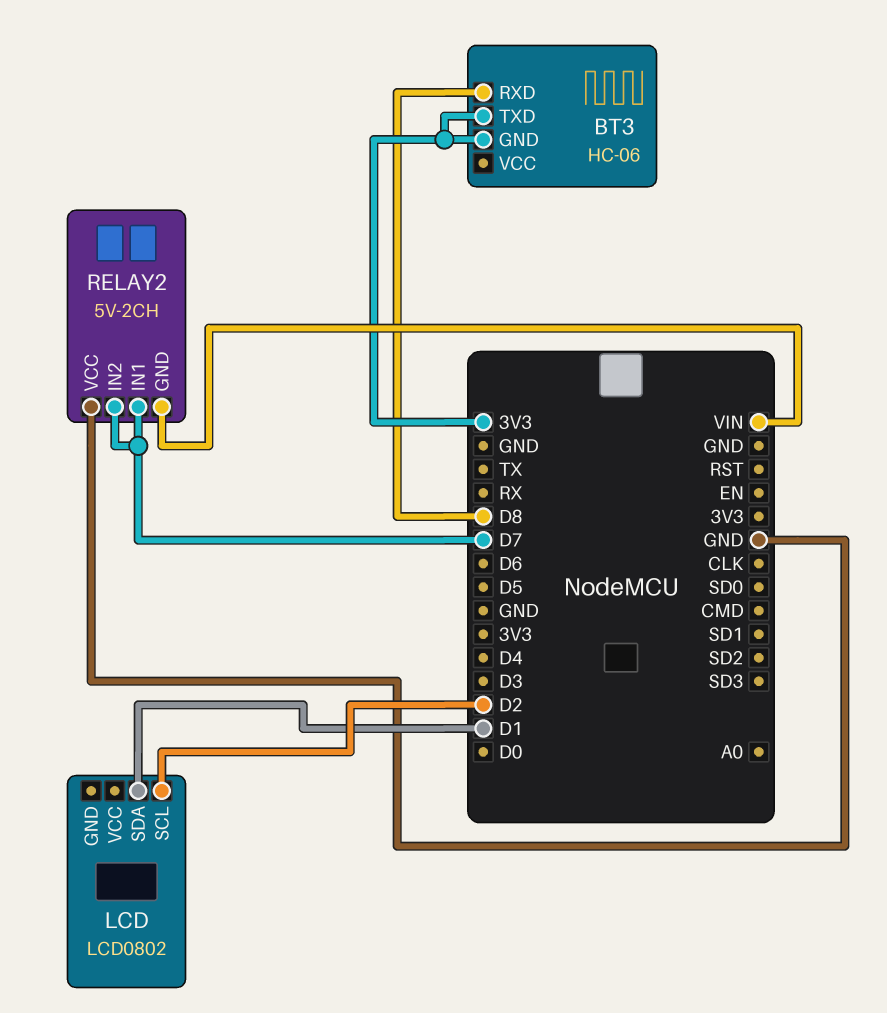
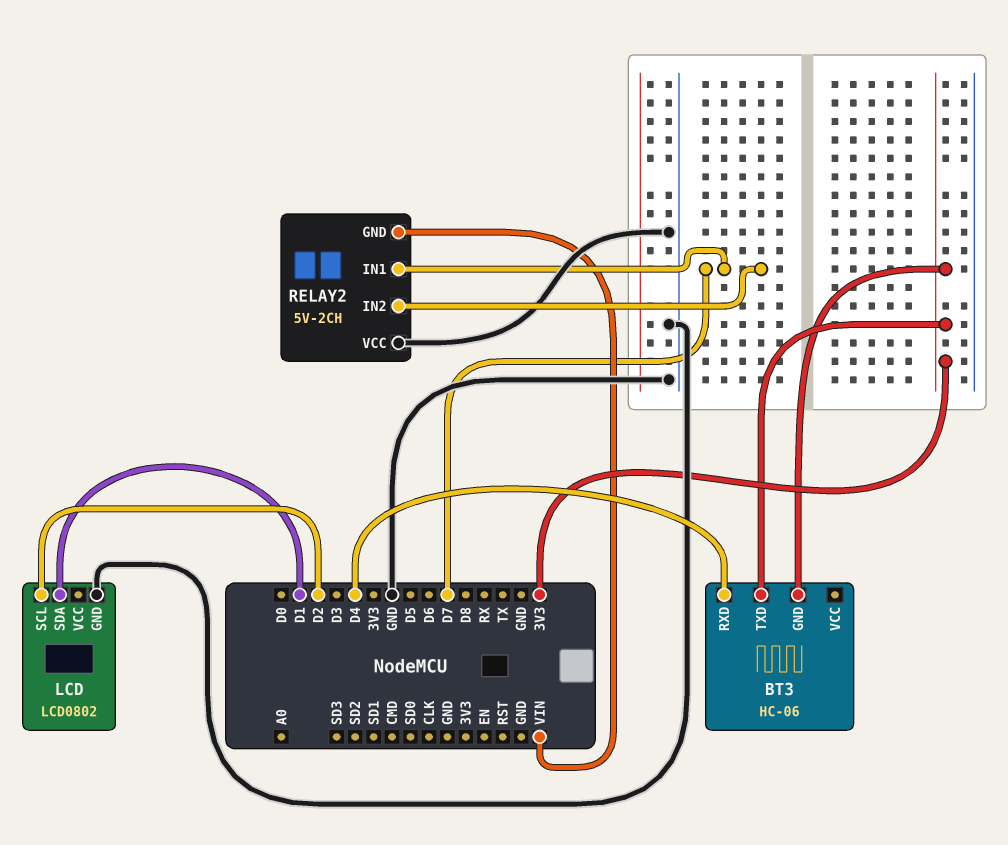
BT3 pin RXD: D8 -> D4
LCD pin GND: none -> GND

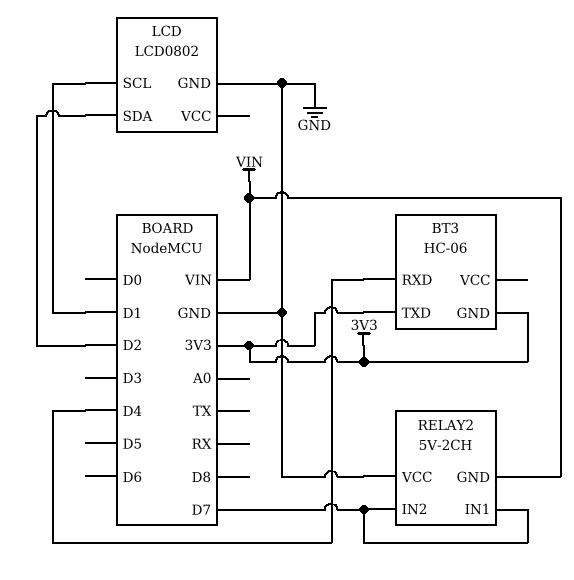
LCD pin SCL: D2 -> D1
LCD pin SDA: D1 -> D2

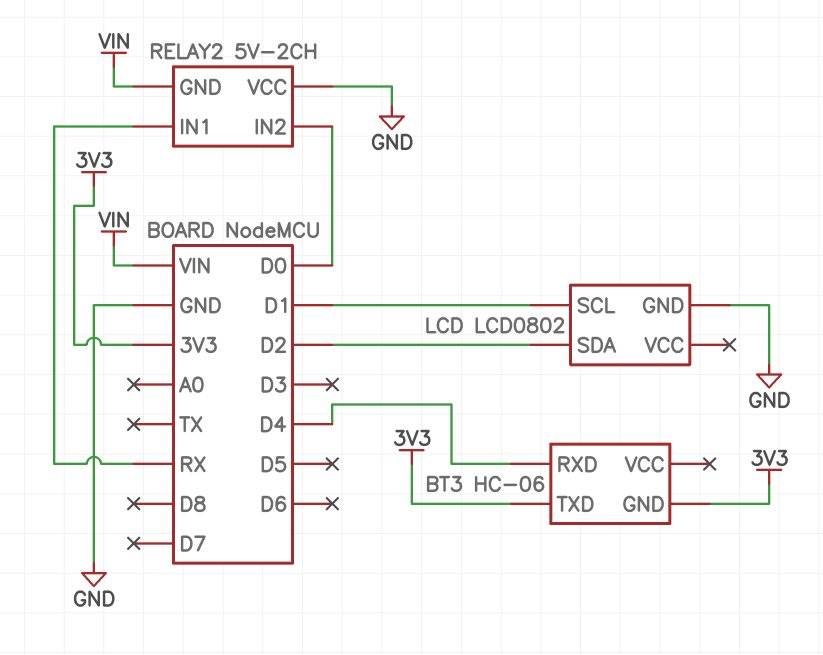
RELAY2 pin IN1: D7 -> RX
RELAY2 pin IN2: D7 -> D0

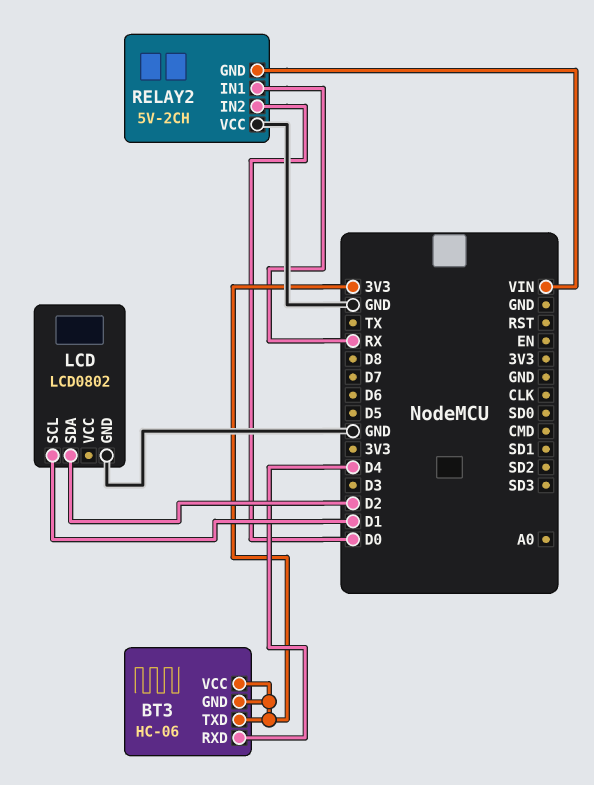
BT3 pin VCC: none -> 3V3

